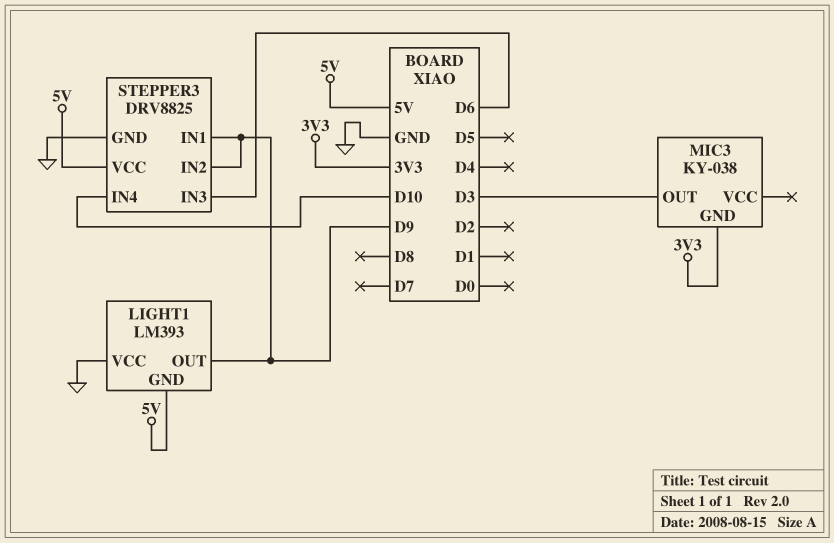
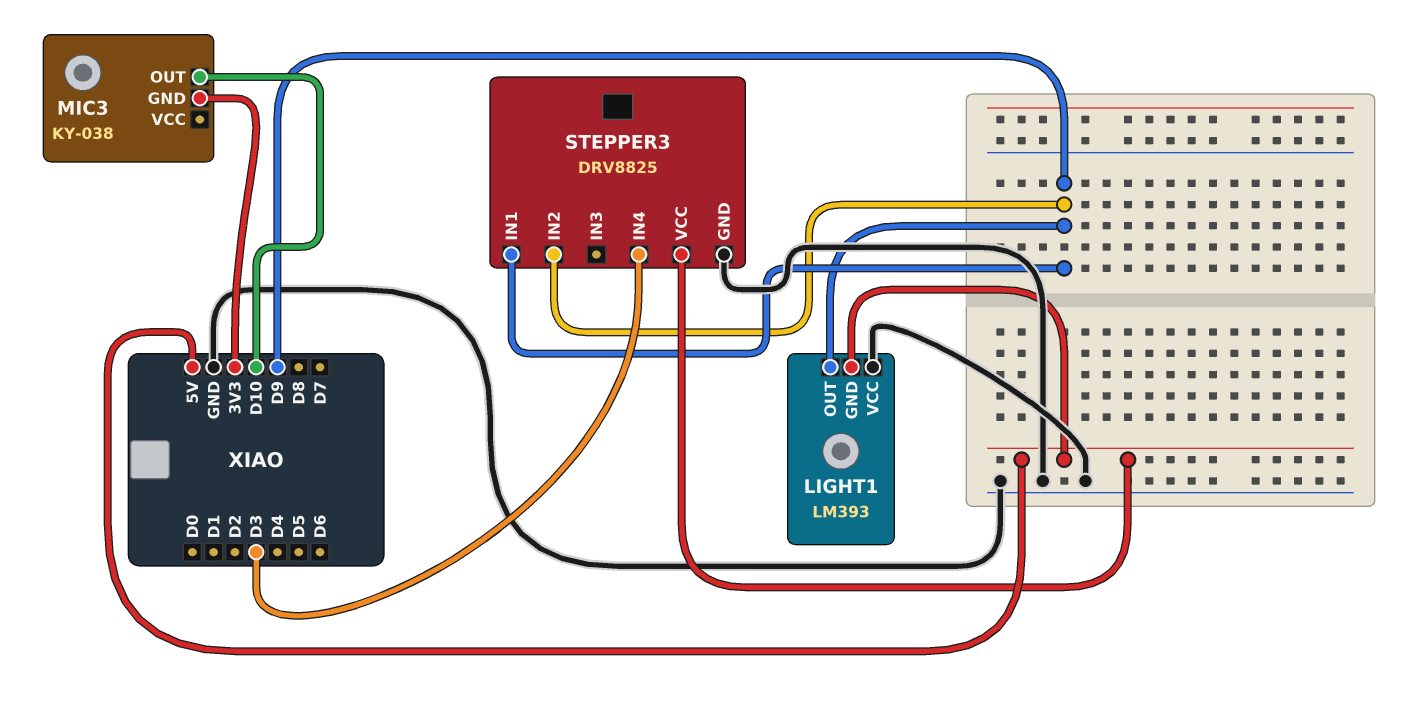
MIC3 pin OUT: D3 -> D10
STEPPER3 pin IN3: D6 -> none
STEPPER3 pin IN4: D10 -> D3

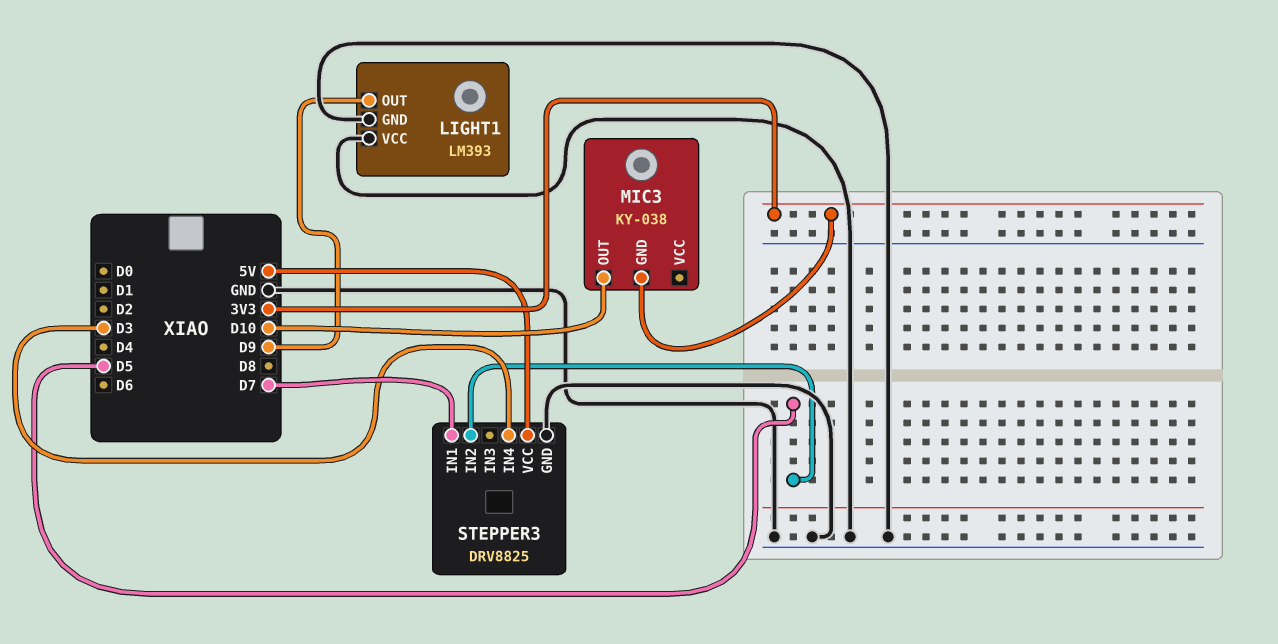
LIGHT1 pin GND: 5V -> GND
STEPPER3 pin IN1: D9 -> D7
STEPPER3 pin IN2: D9 -> D5

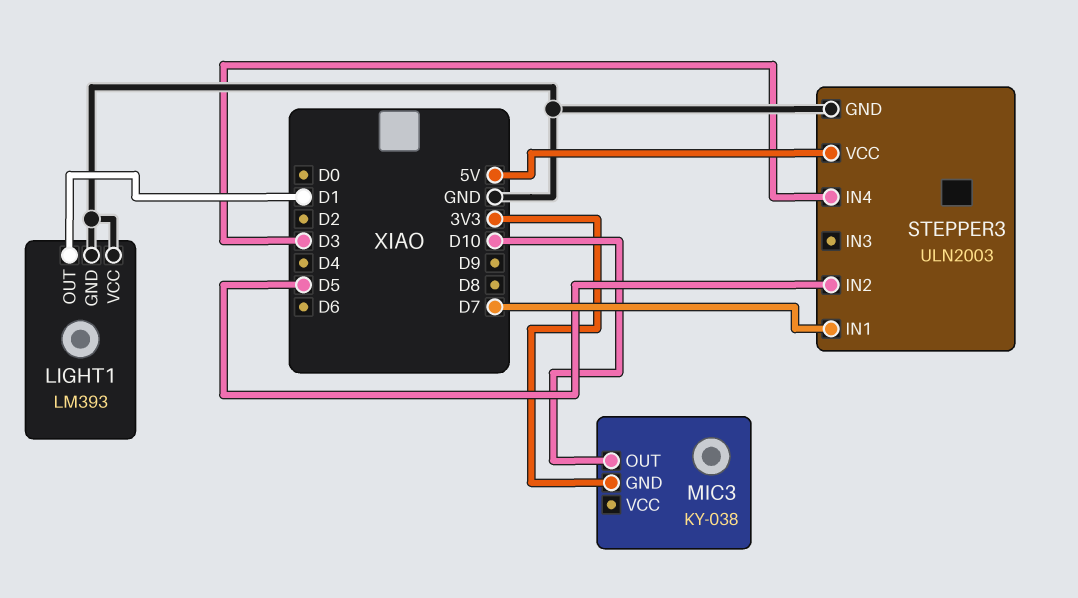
LIGHT1 pin OUT: D9 -> D1
STEPPER3: DRV8825 -> ULN2003

